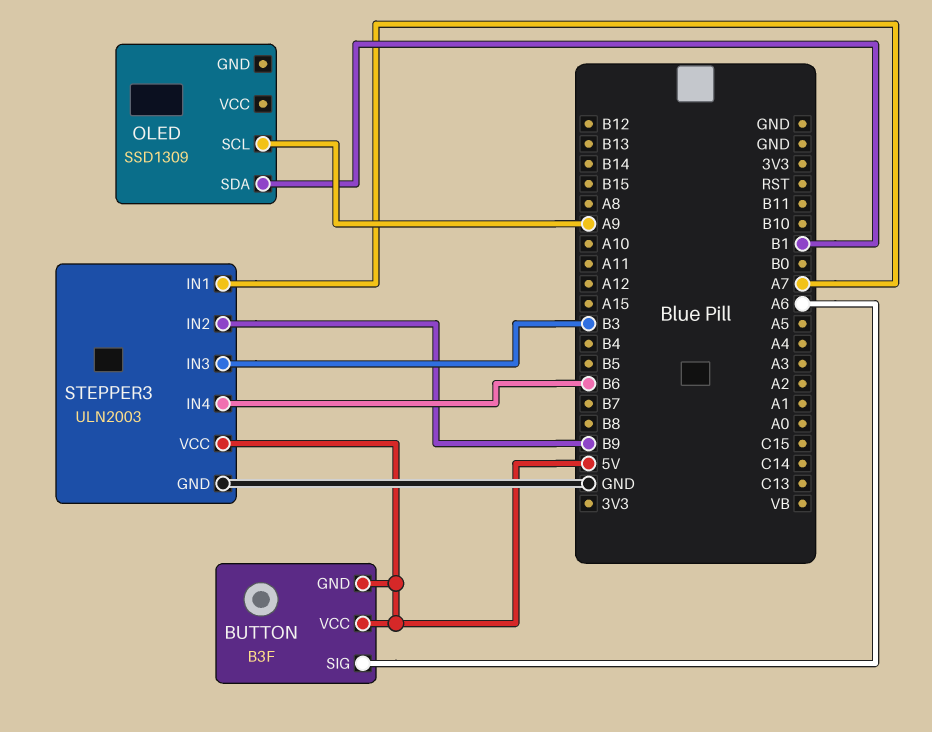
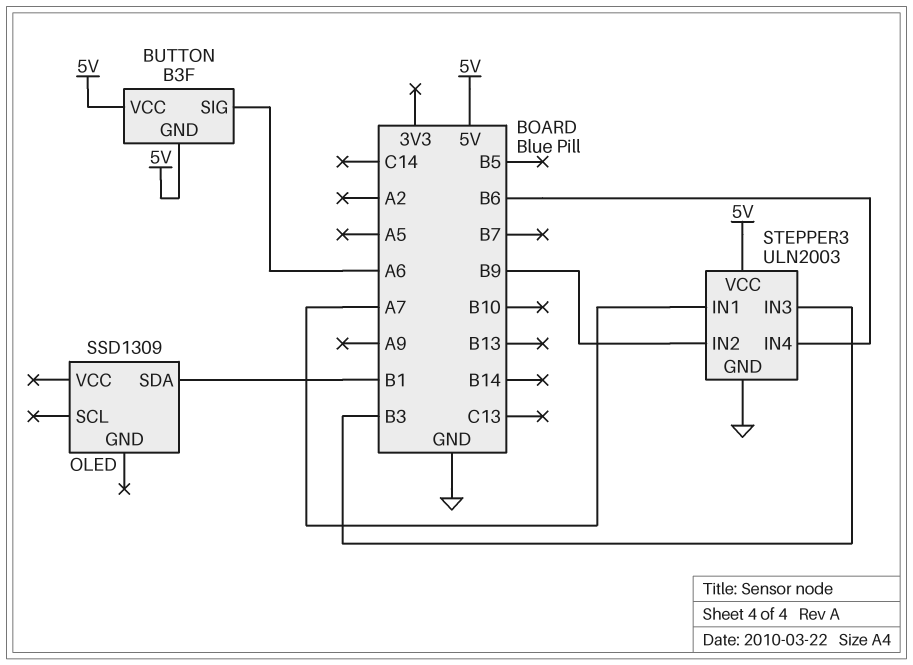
OLED pin SCL: A9 -> none

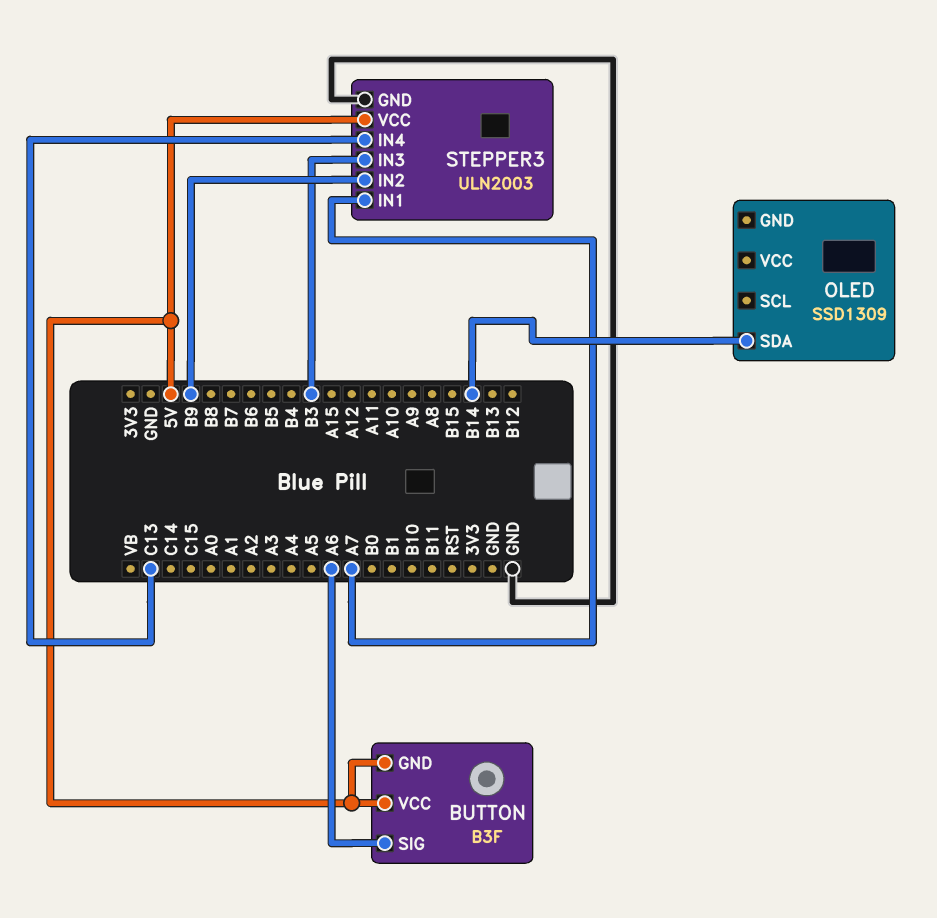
OLED pin SDA: B1 -> B14
STEPPER3 pin IN4: B6 -> C13

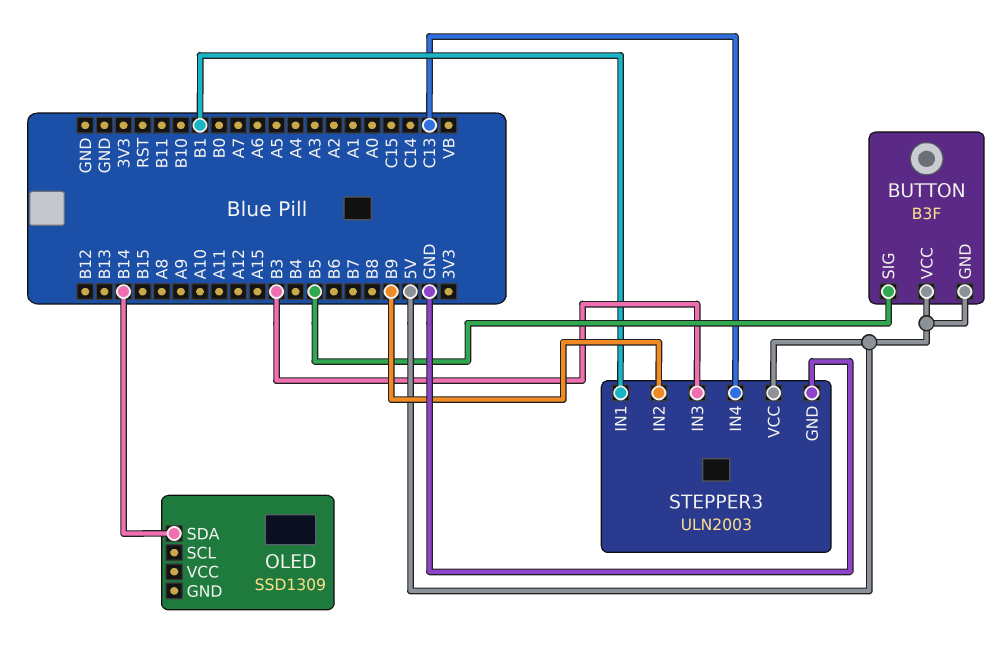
BUTTON pin SIG: A6 -> B5
STEPPER3 pin IN1: A7 -> B1

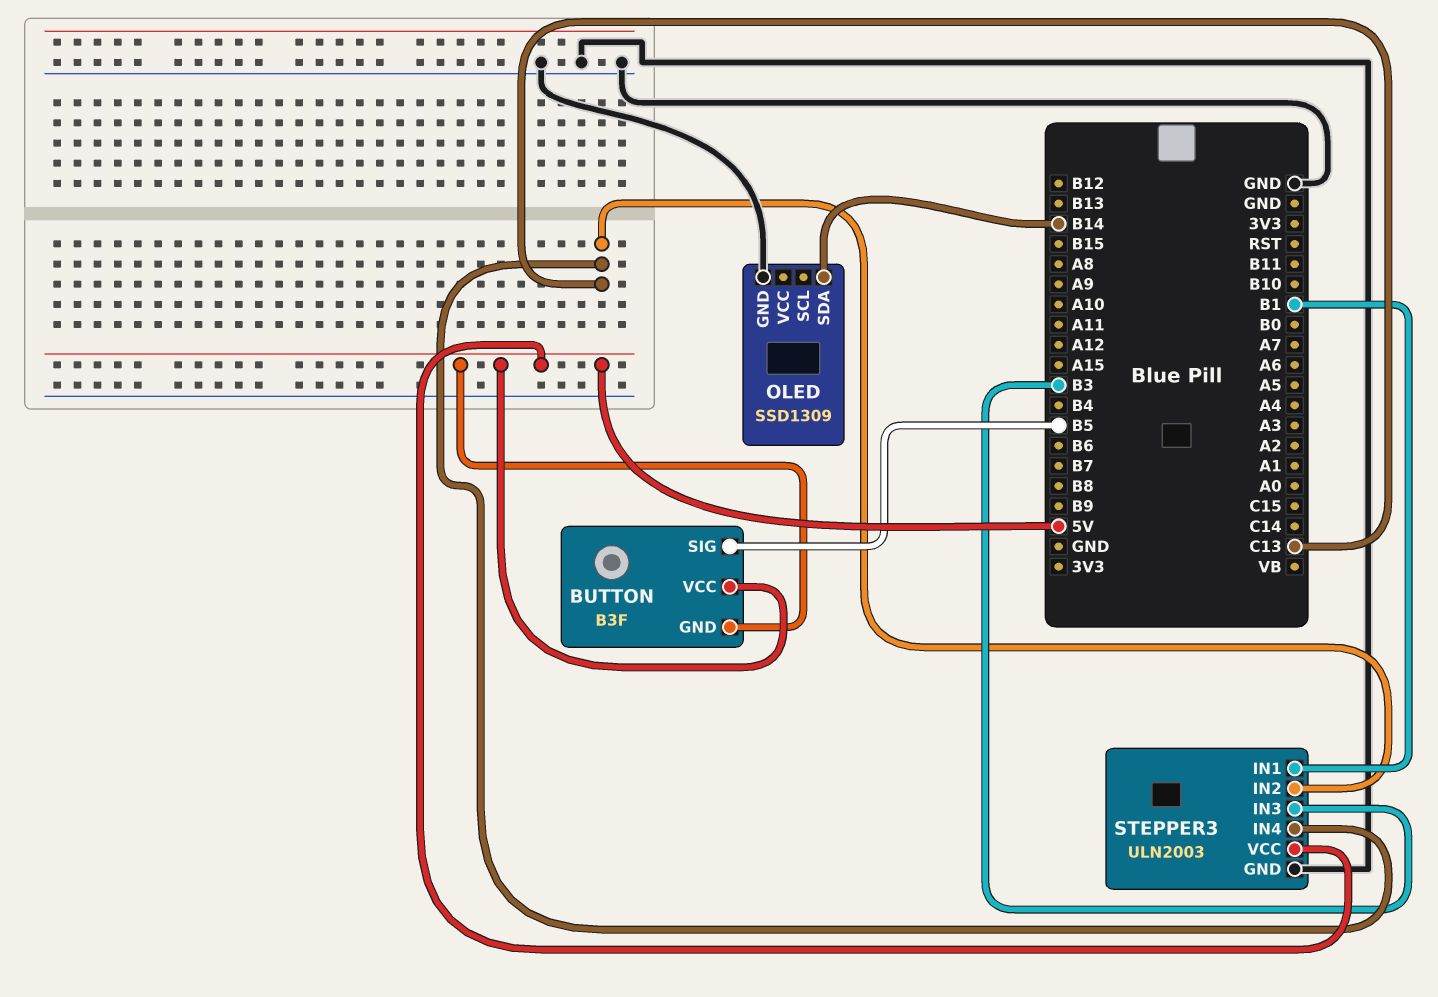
OLED pin GND: none -> GND
STEPPER3 pin IN2: B9 -> C13

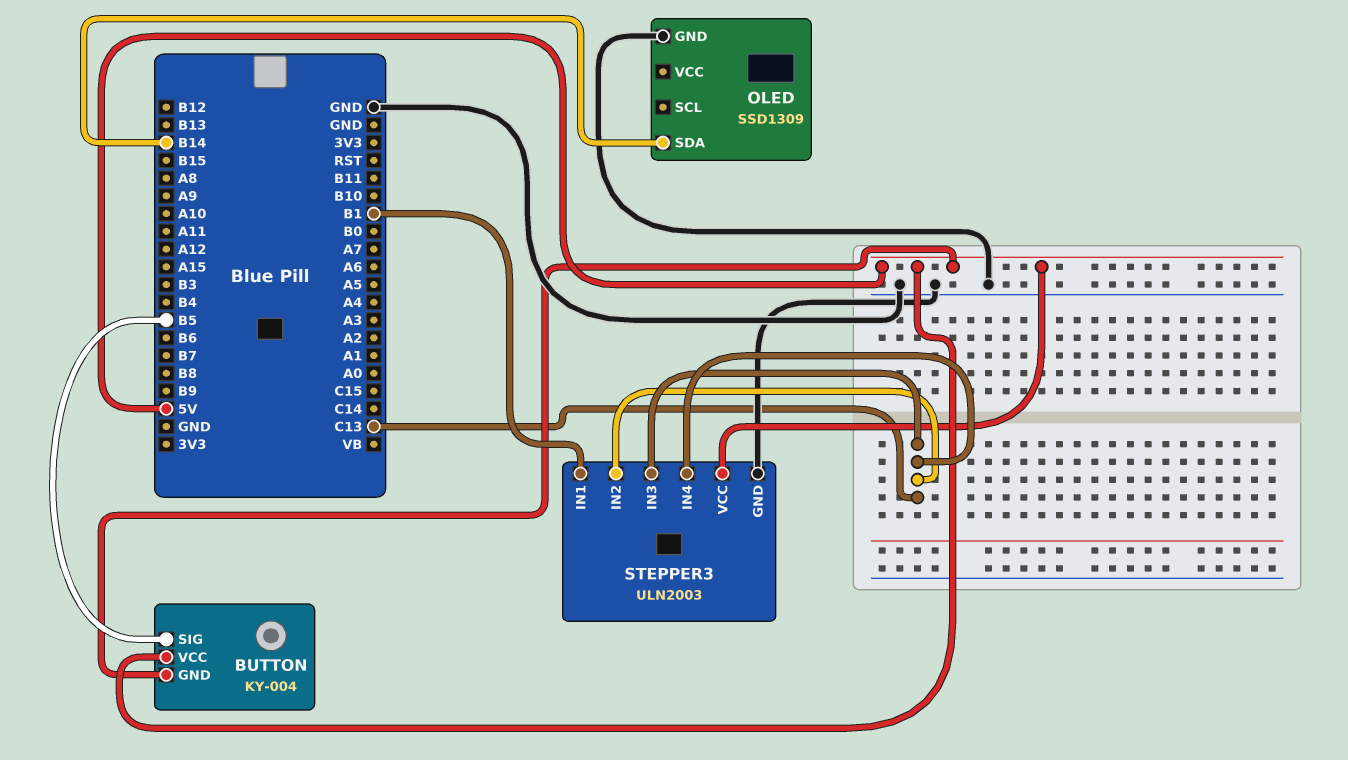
BUTTON: B3F -> KY-004
STEPPER3 pin IN3: B3 -> C13

